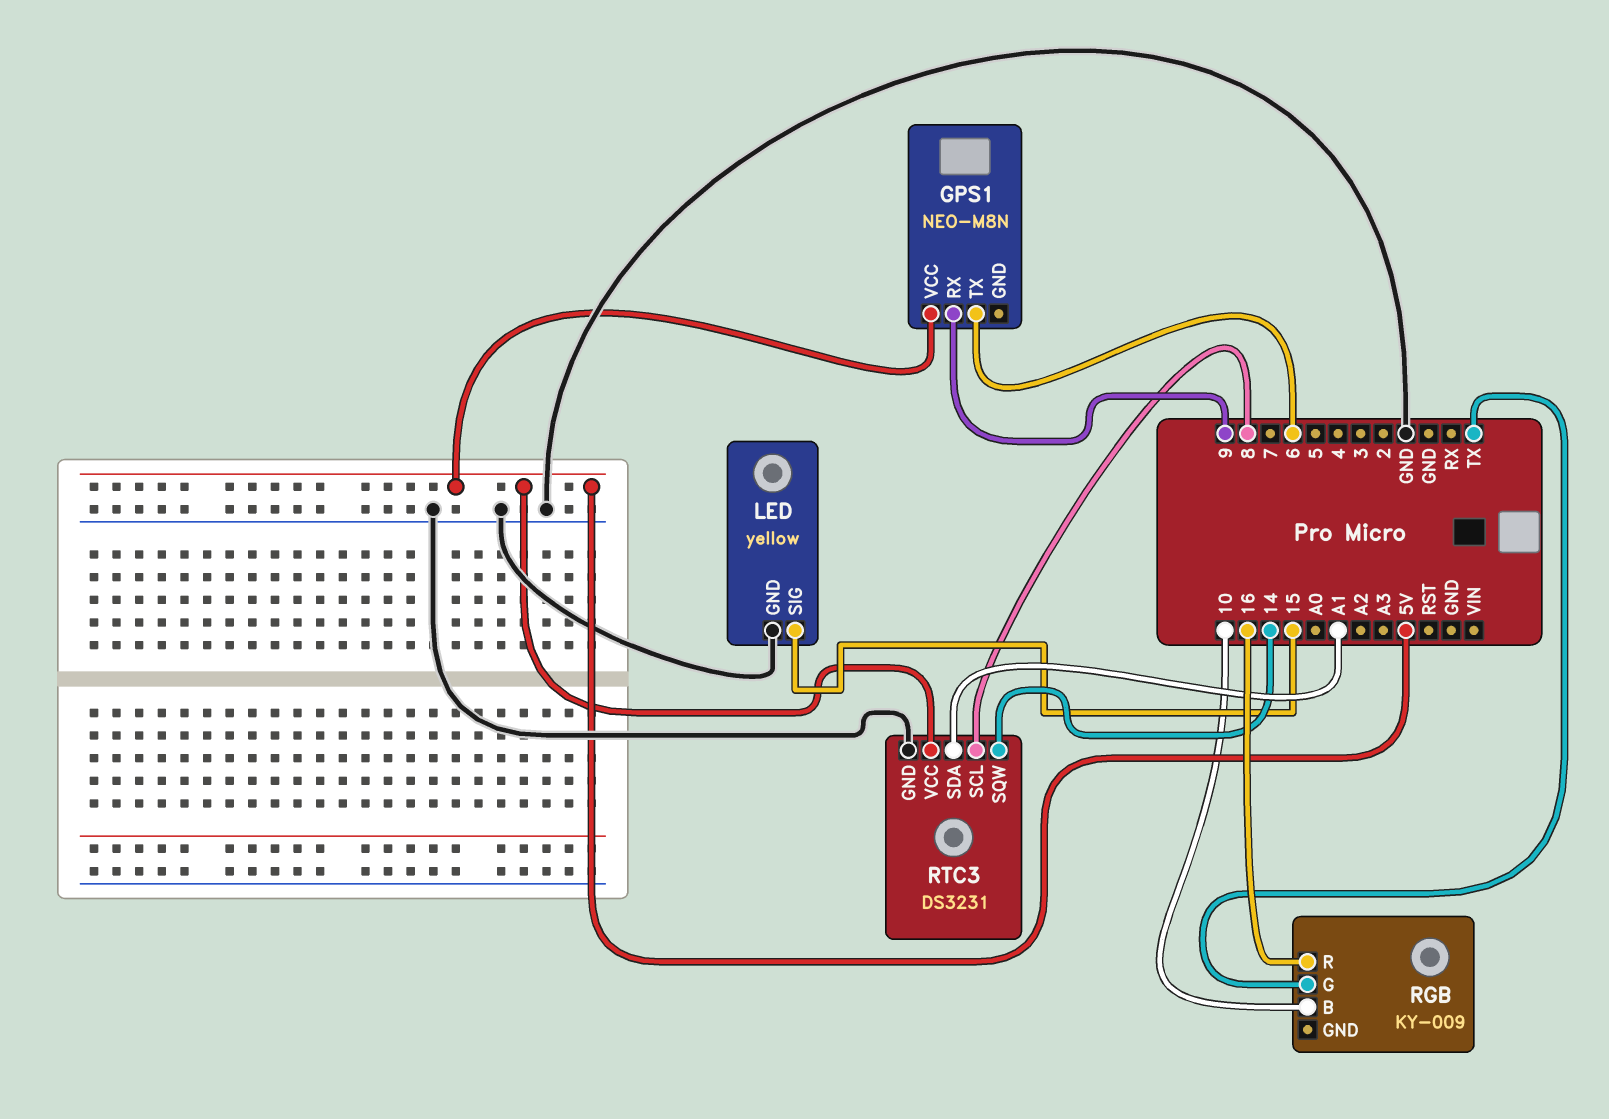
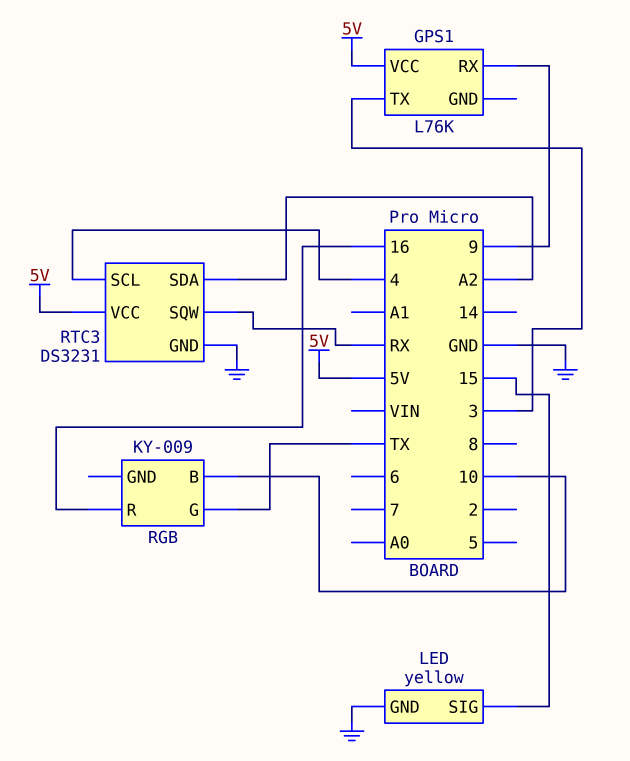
GPS1: NEO-M8N -> L76K
GPS1 pin TX: 6 -> 3
RTC3 pin SCL: 8 -> 4
RTC3 pin SDA: A1 -> A2
RTC3 pin SQW: 14 -> RX

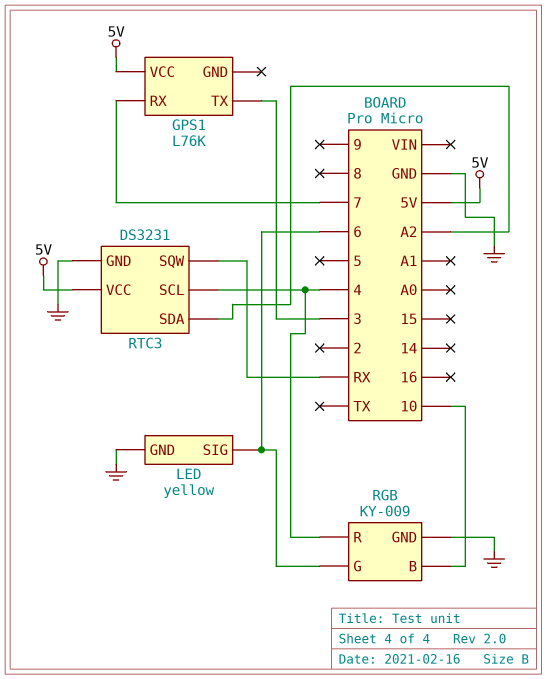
GPS1 pin RX: 9 -> 7
LED pin SIG: 15 -> 6
RGB pin G: TX -> 6
RGB pin GND: none -> GND
RGB pin R: 16 -> 4

